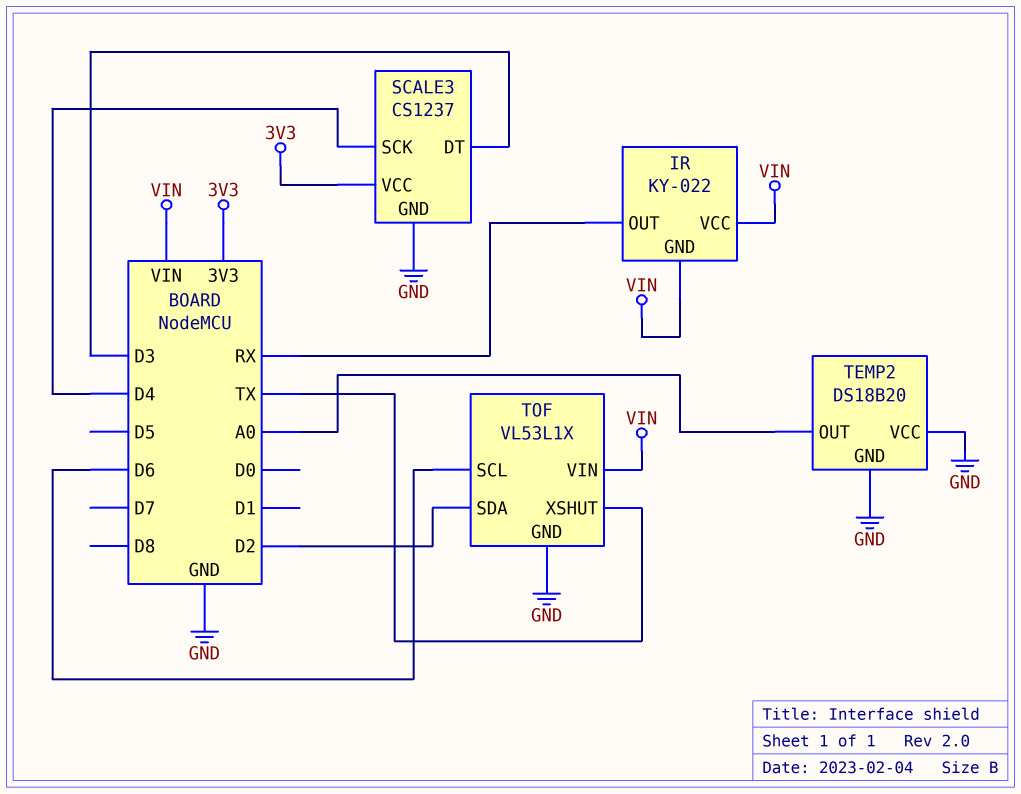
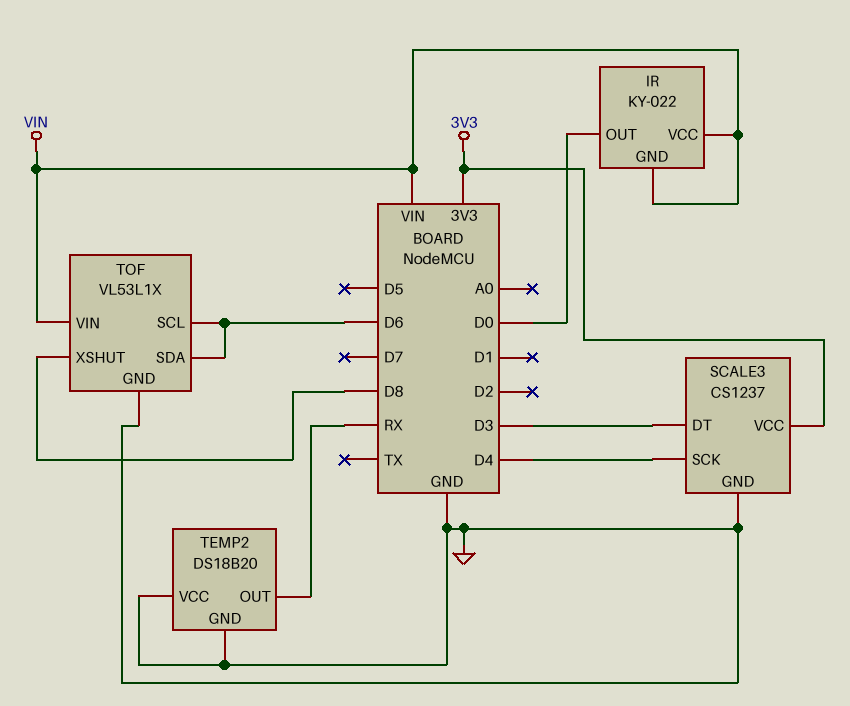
IR pin OUT: RX -> D0
TEMP2 pin OUT: A0 -> RX
TOF pin SDA: D2 -> D6
TOF pin XSHUT: TX -> D8

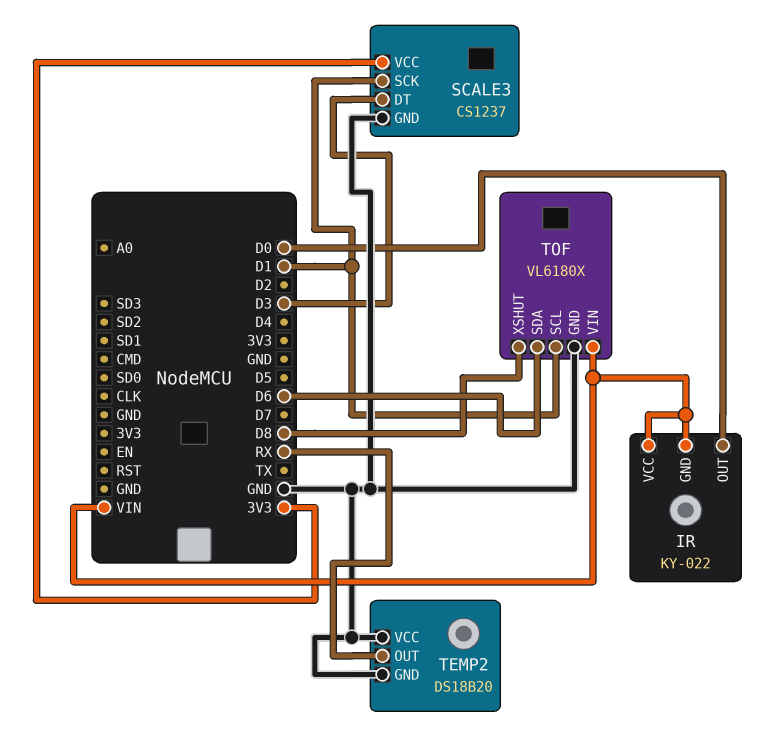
SCALE3 pin SCK: D4 -> D1
TOF: VL53L1X -> VL6180X
TOF pin SCL: D6 -> D1

